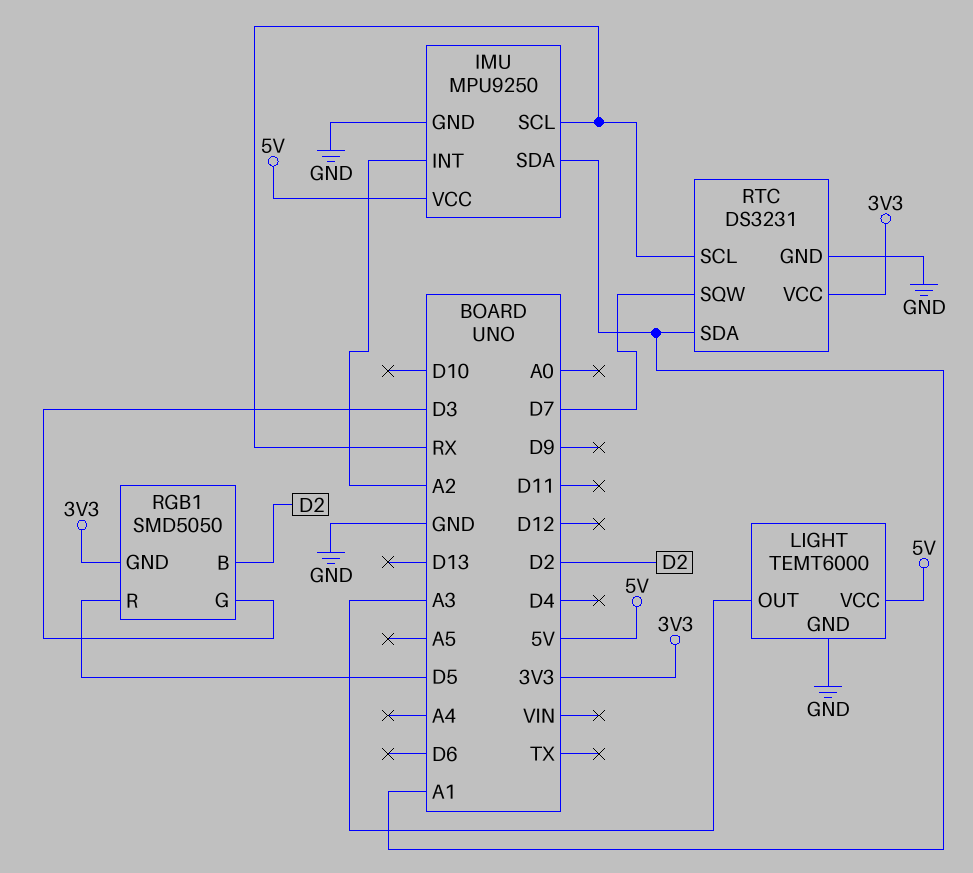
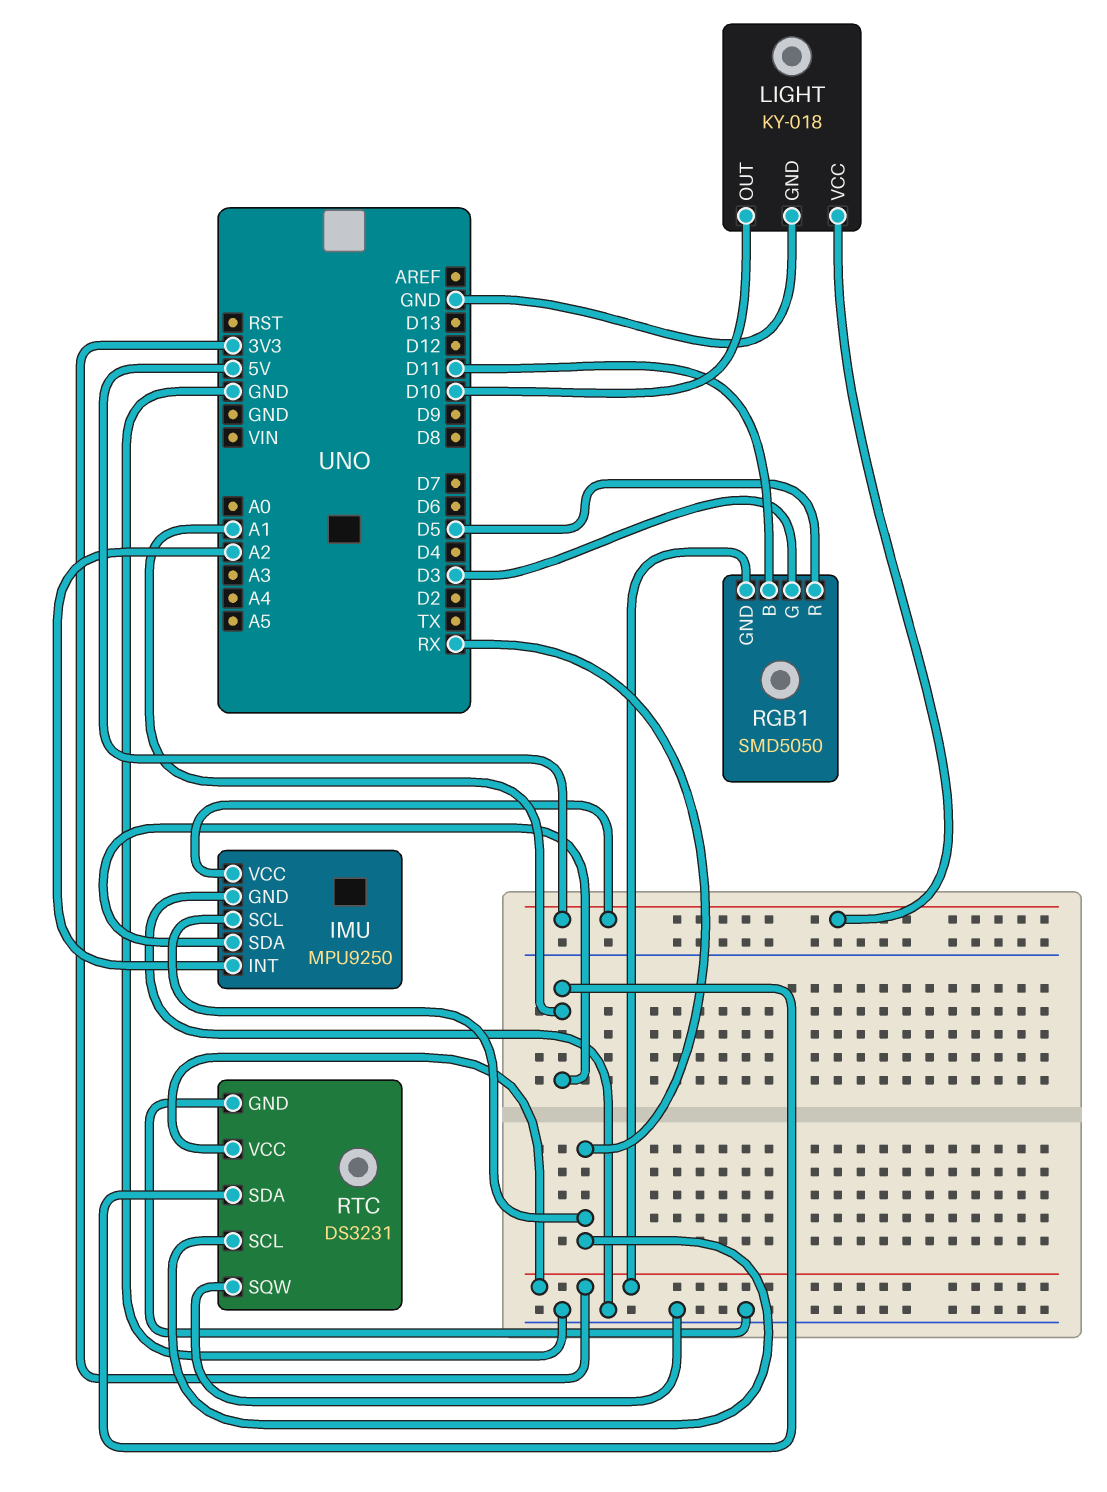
LIGHT: TEMT6000 -> KY-018
LIGHT pin OUT: A3 -> D10
RGB1 pin B: D2 -> D11
RTC pin SQW: D7 -> GND

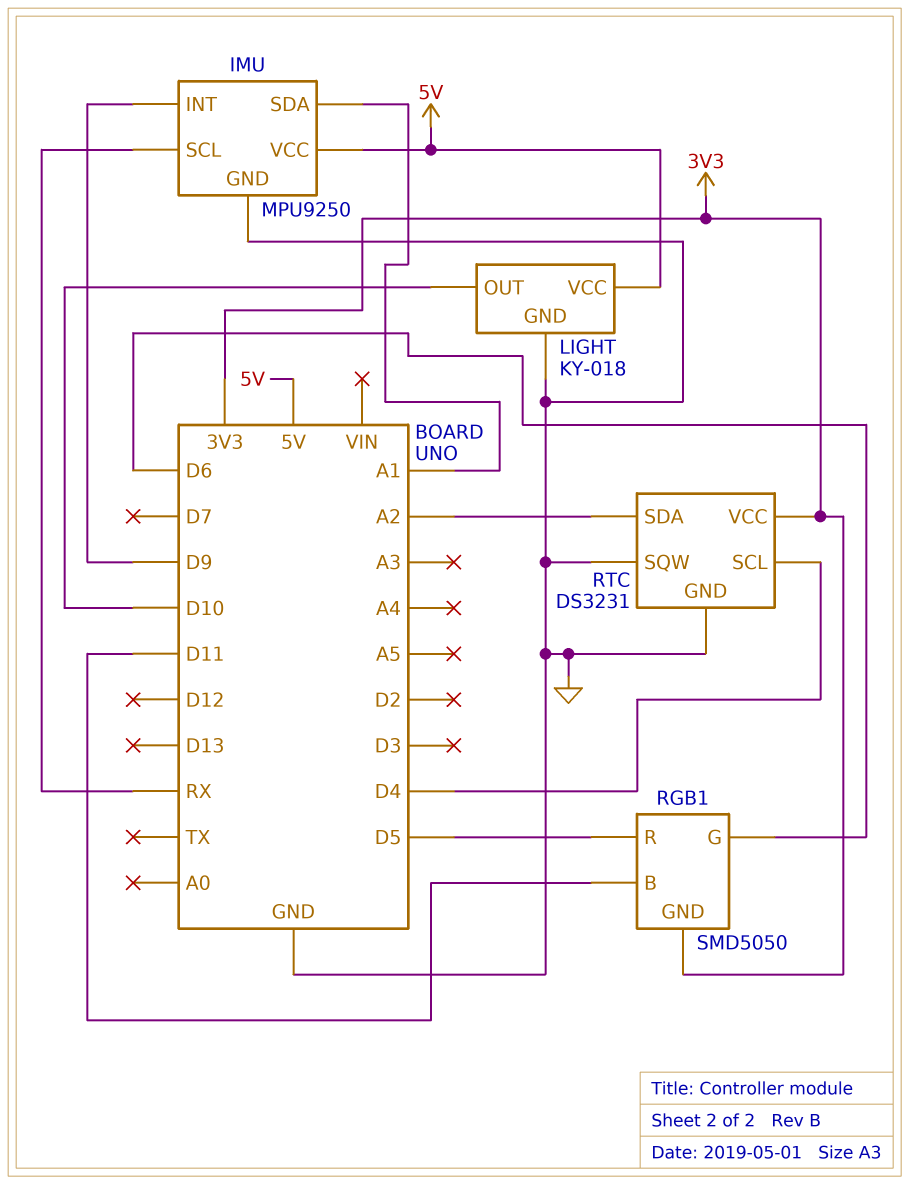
IMU pin INT: A2 -> D9
RGB1 pin G: D3 -> D6
RTC pin SCL: RX -> D4
RTC pin SDA: A1 -> A2

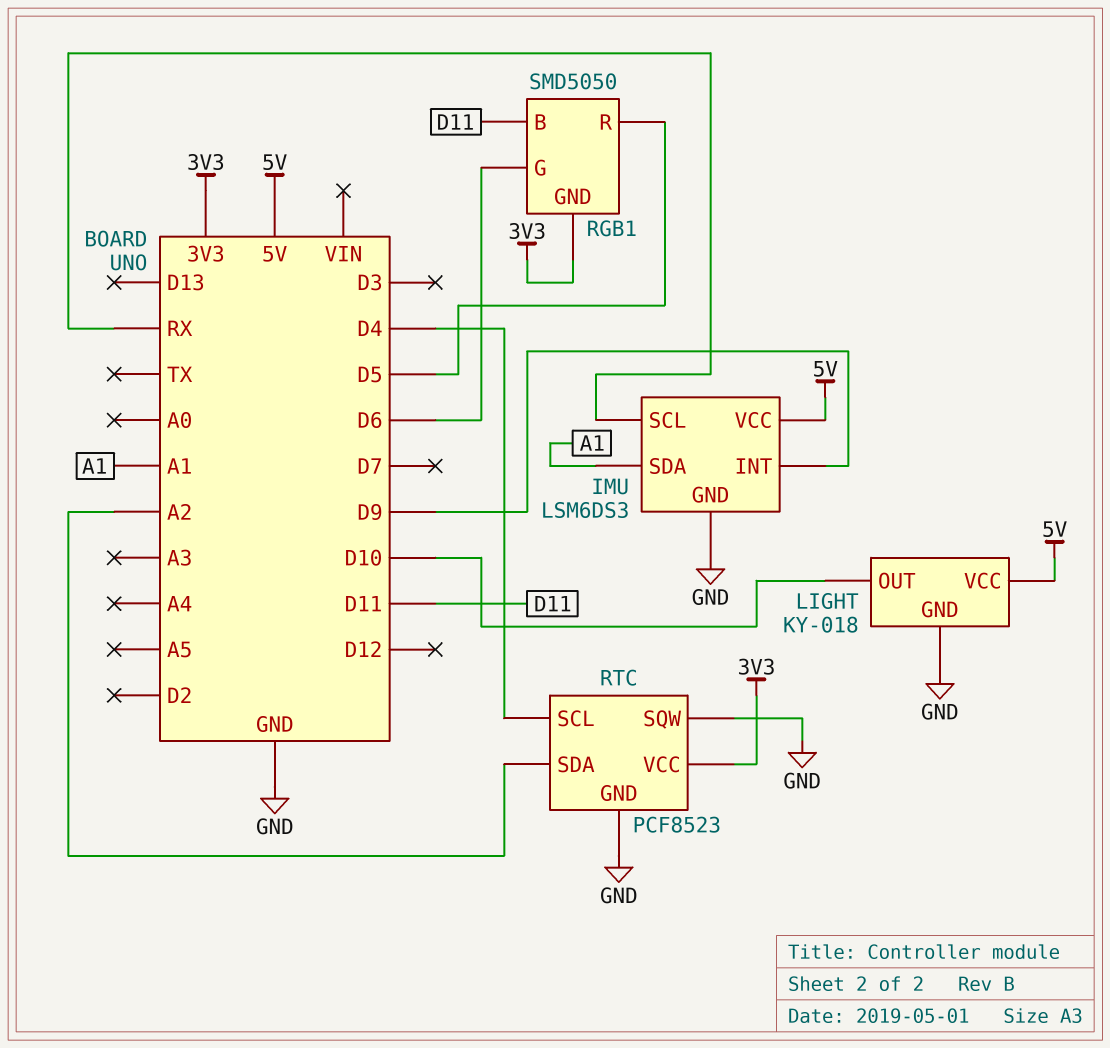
IMU: MPU9250 -> LSM6DS3
RTC: DS3231 -> PCF8523

